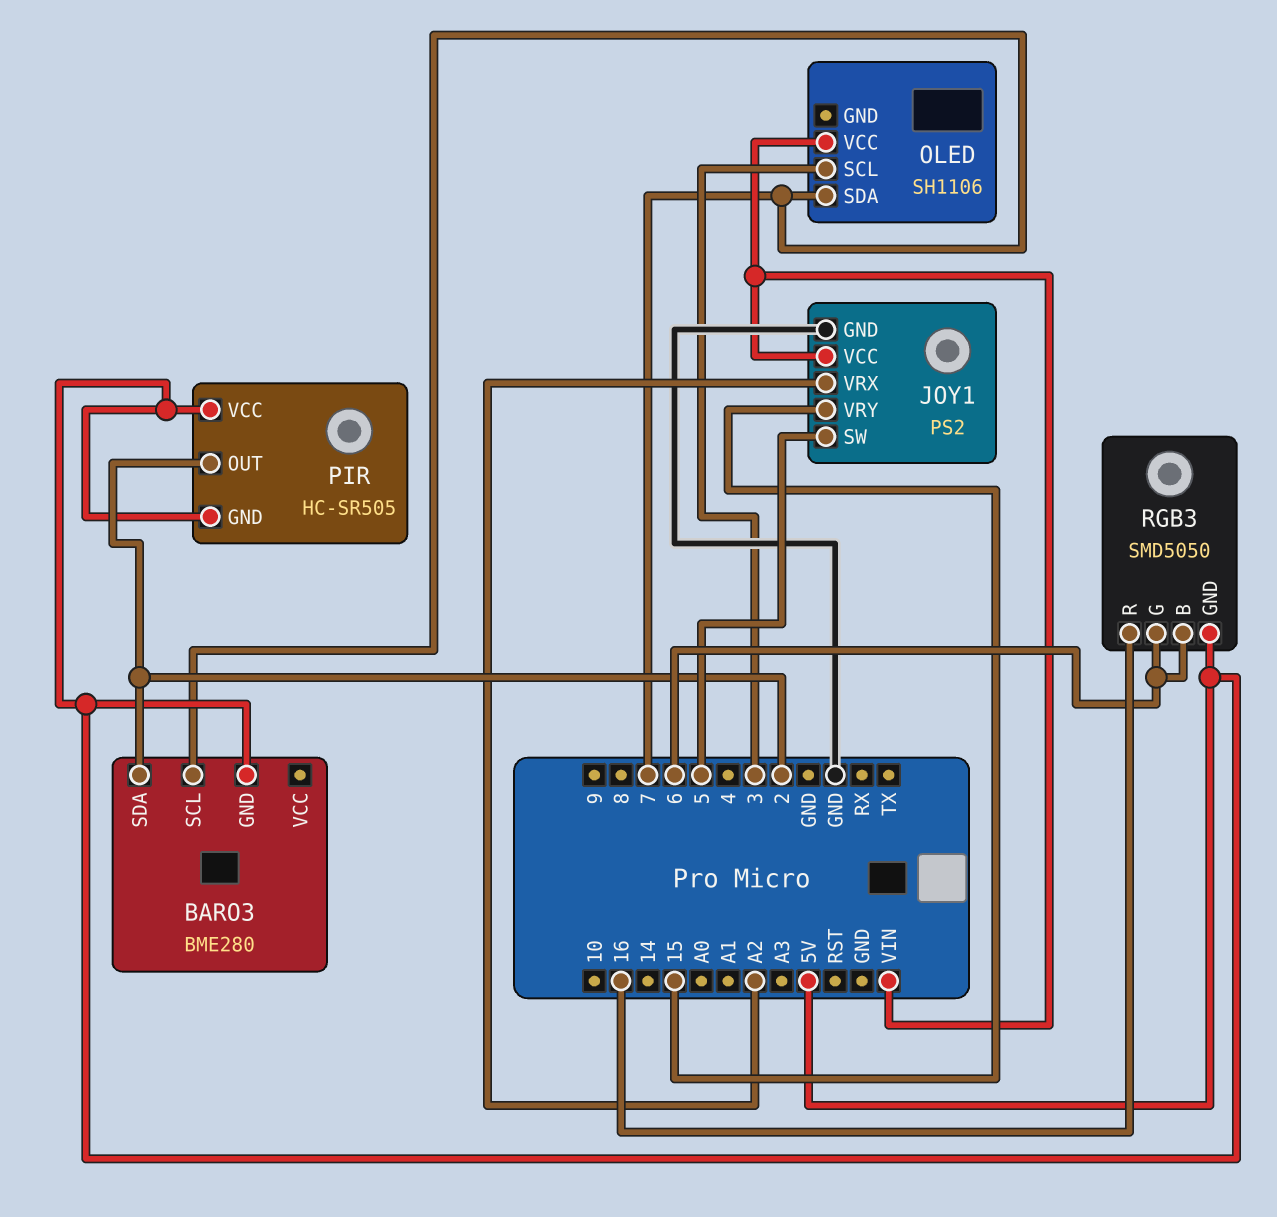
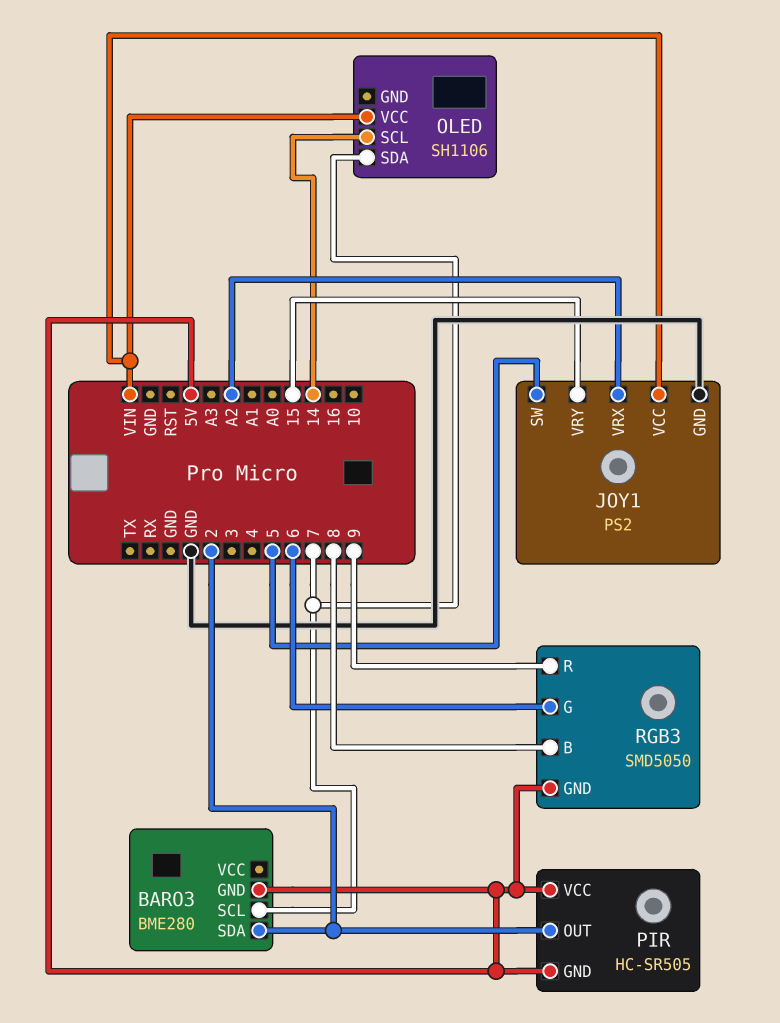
OLED pin SCL: 3 -> 14
RGB3 pin B: 6 -> 8
RGB3 pin R: 16 -> 9

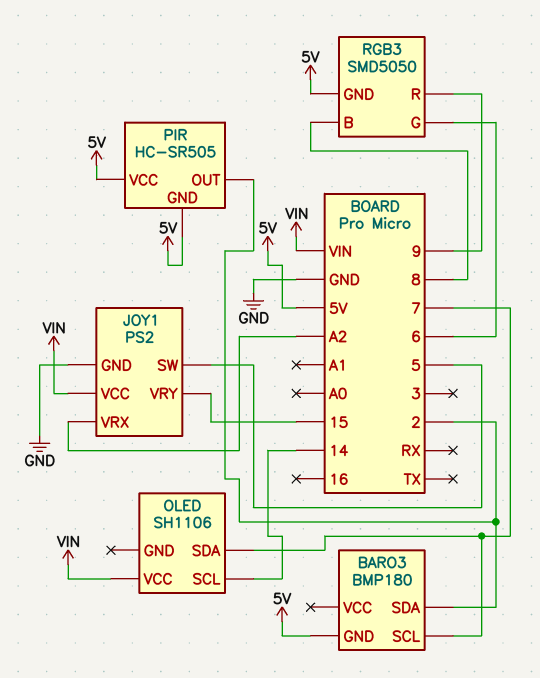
BARO3: BME280 -> BMP180

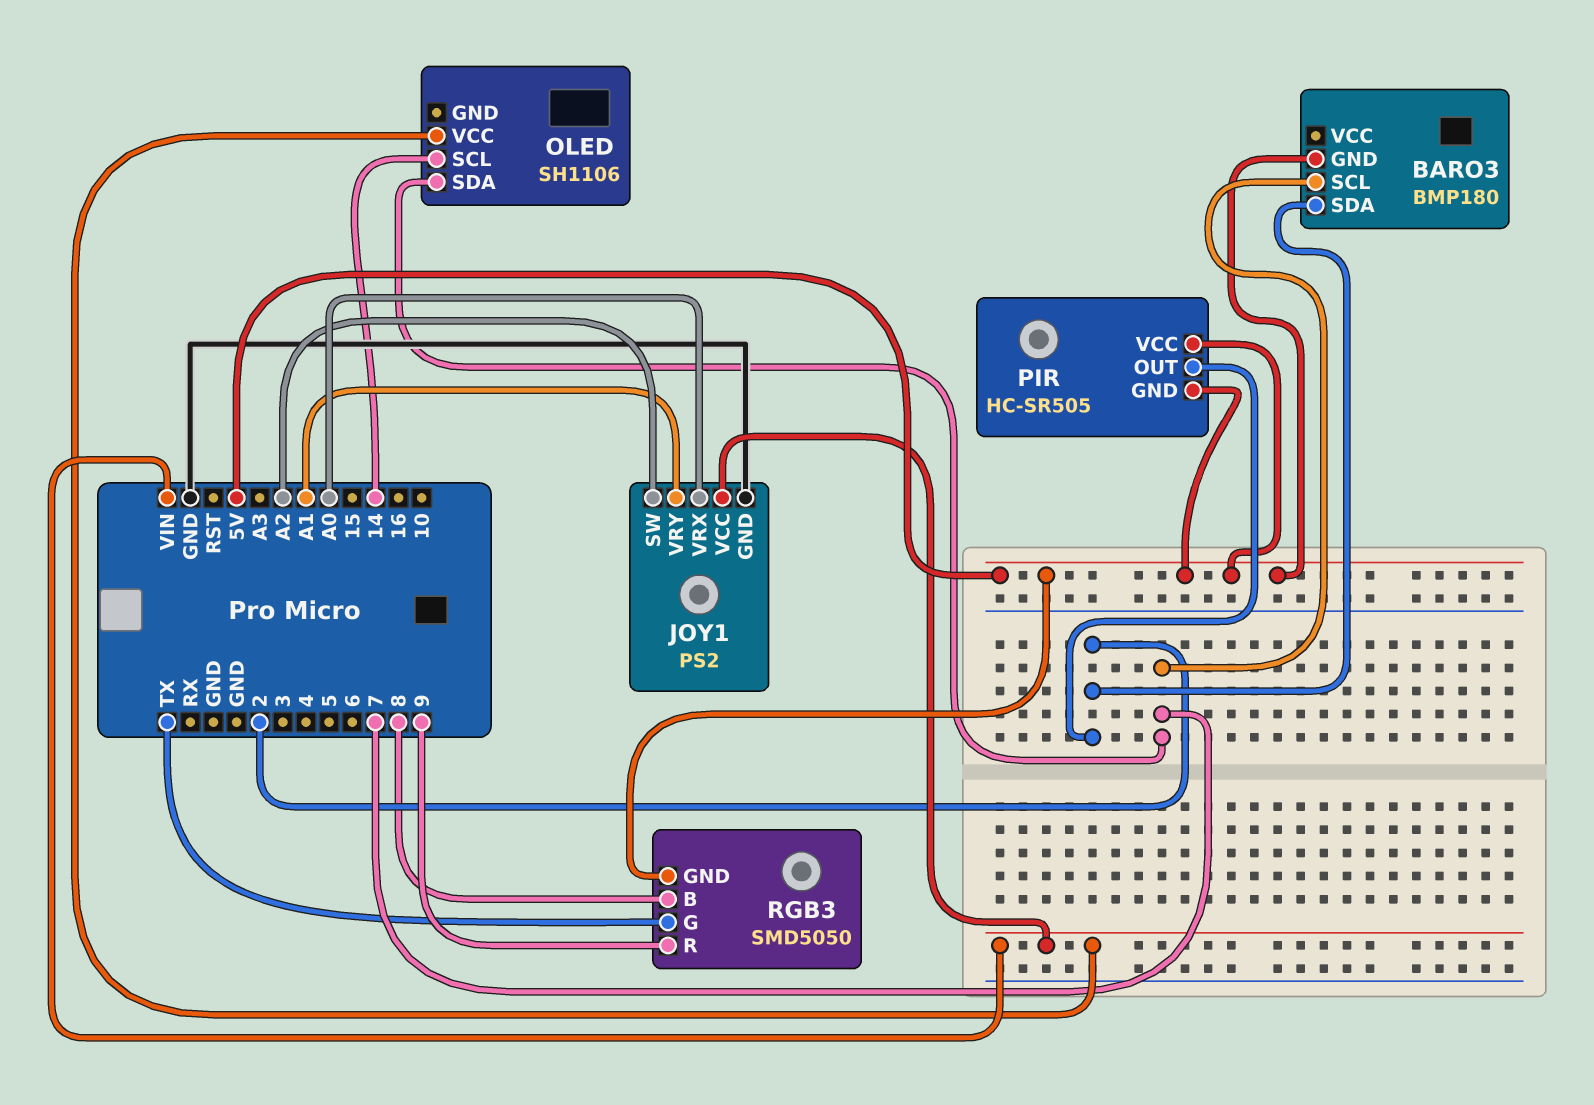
JOY1 pin SW: 5 -> A2
JOY1 pin VRX: A2 -> A0
JOY1 pin VRY: 15 -> A1
RGB3 pin G: 6 -> TX

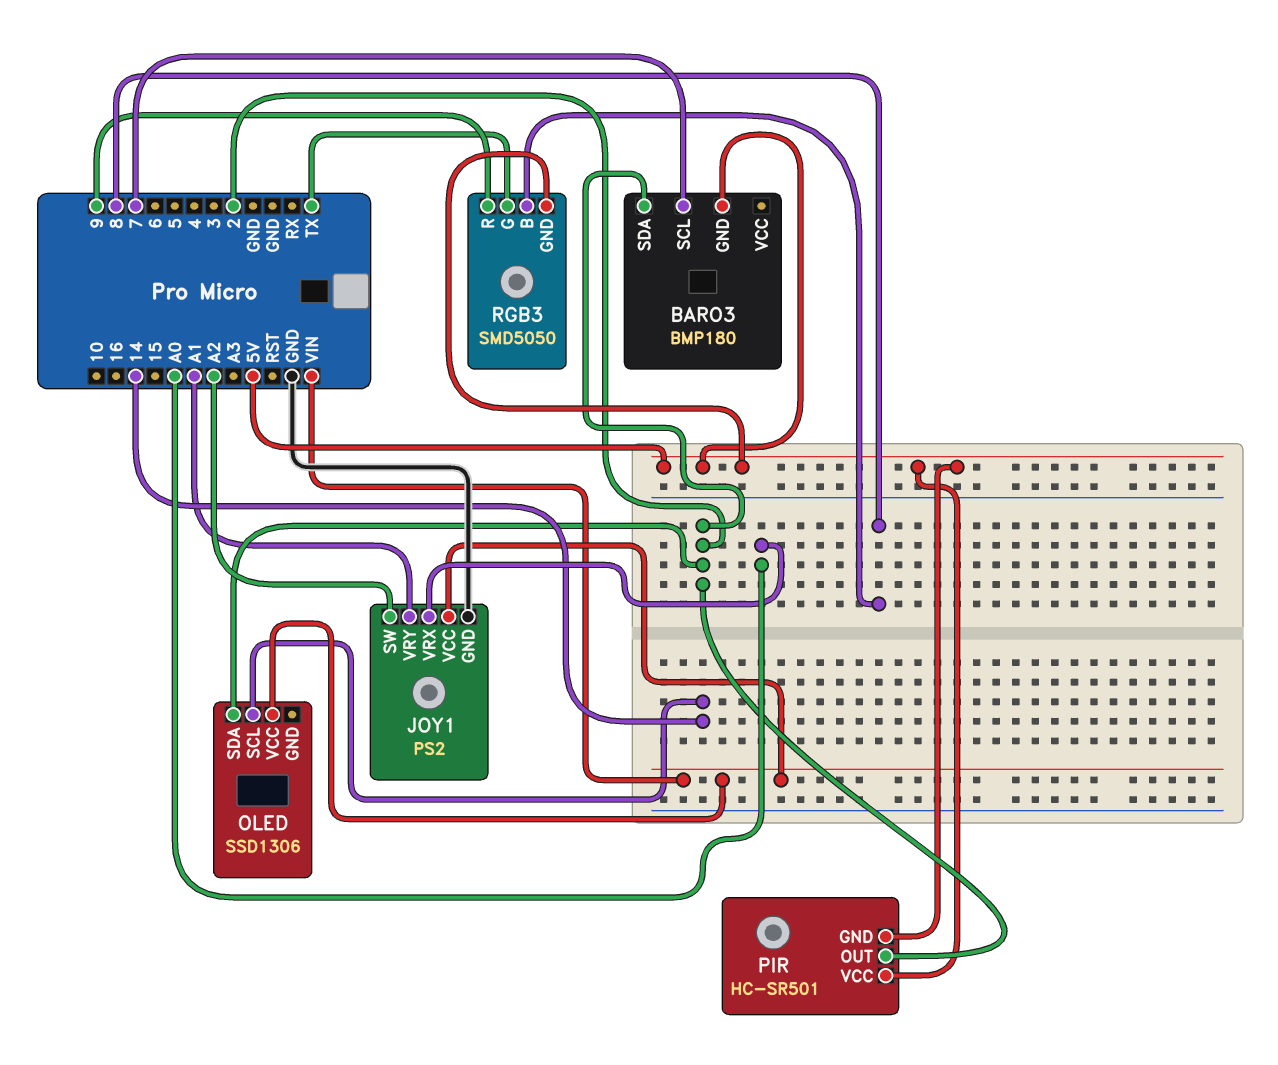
OLED: SH1106 -> SSD1306
OLED pin SDA: 7 -> 2
PIR: HC-SR505 -> HC-SR501

